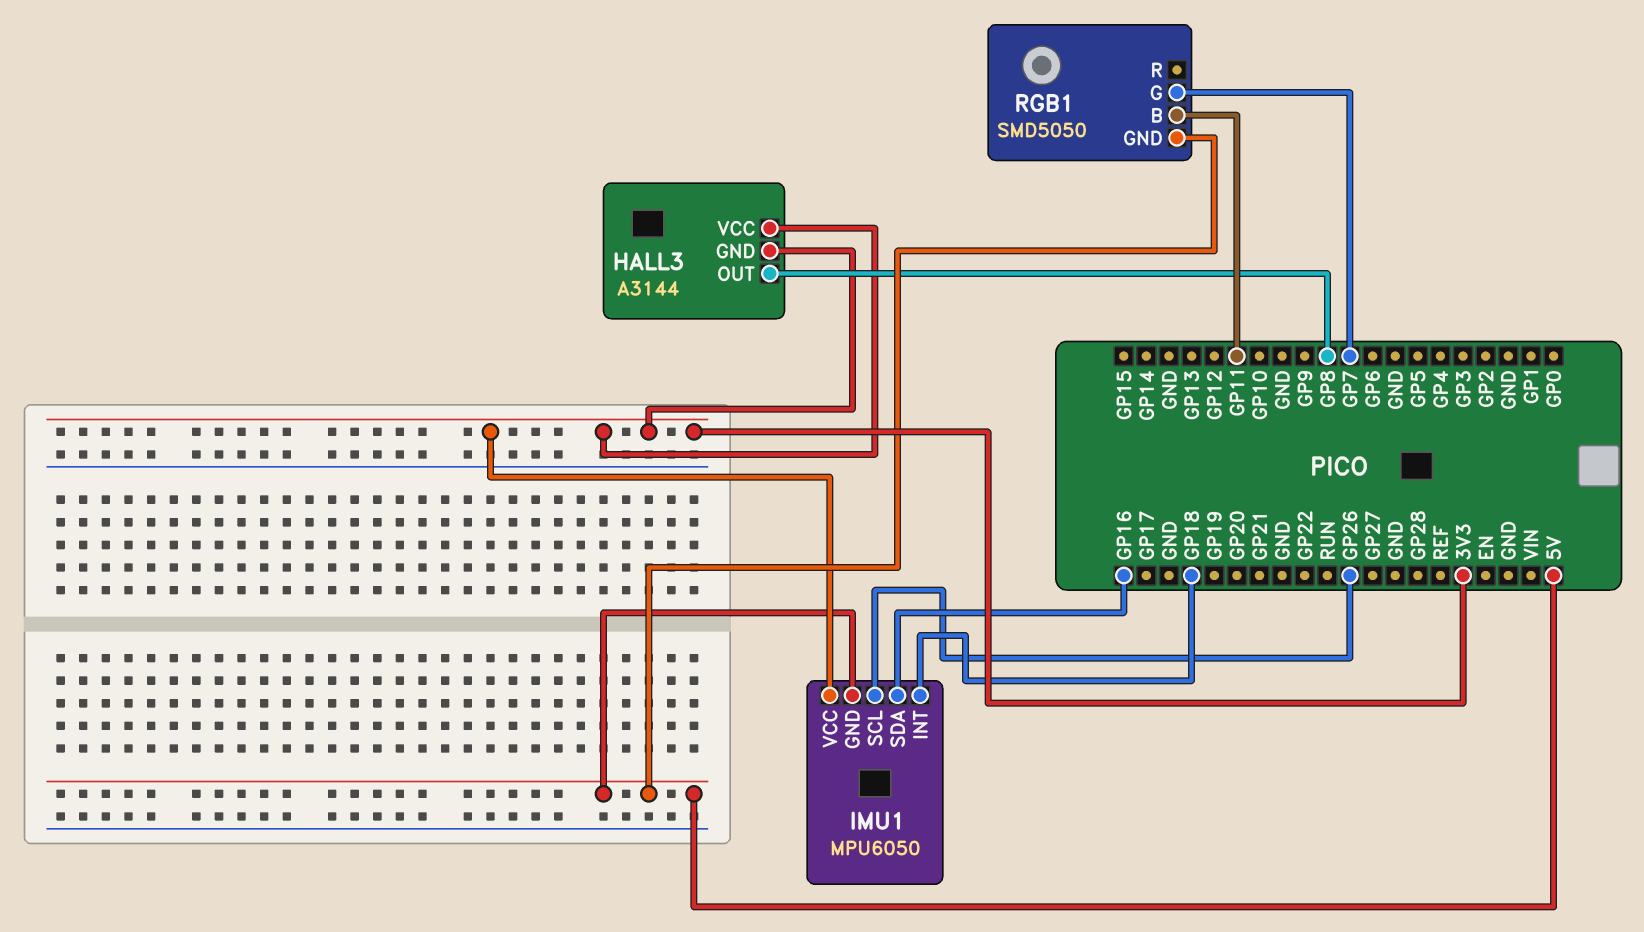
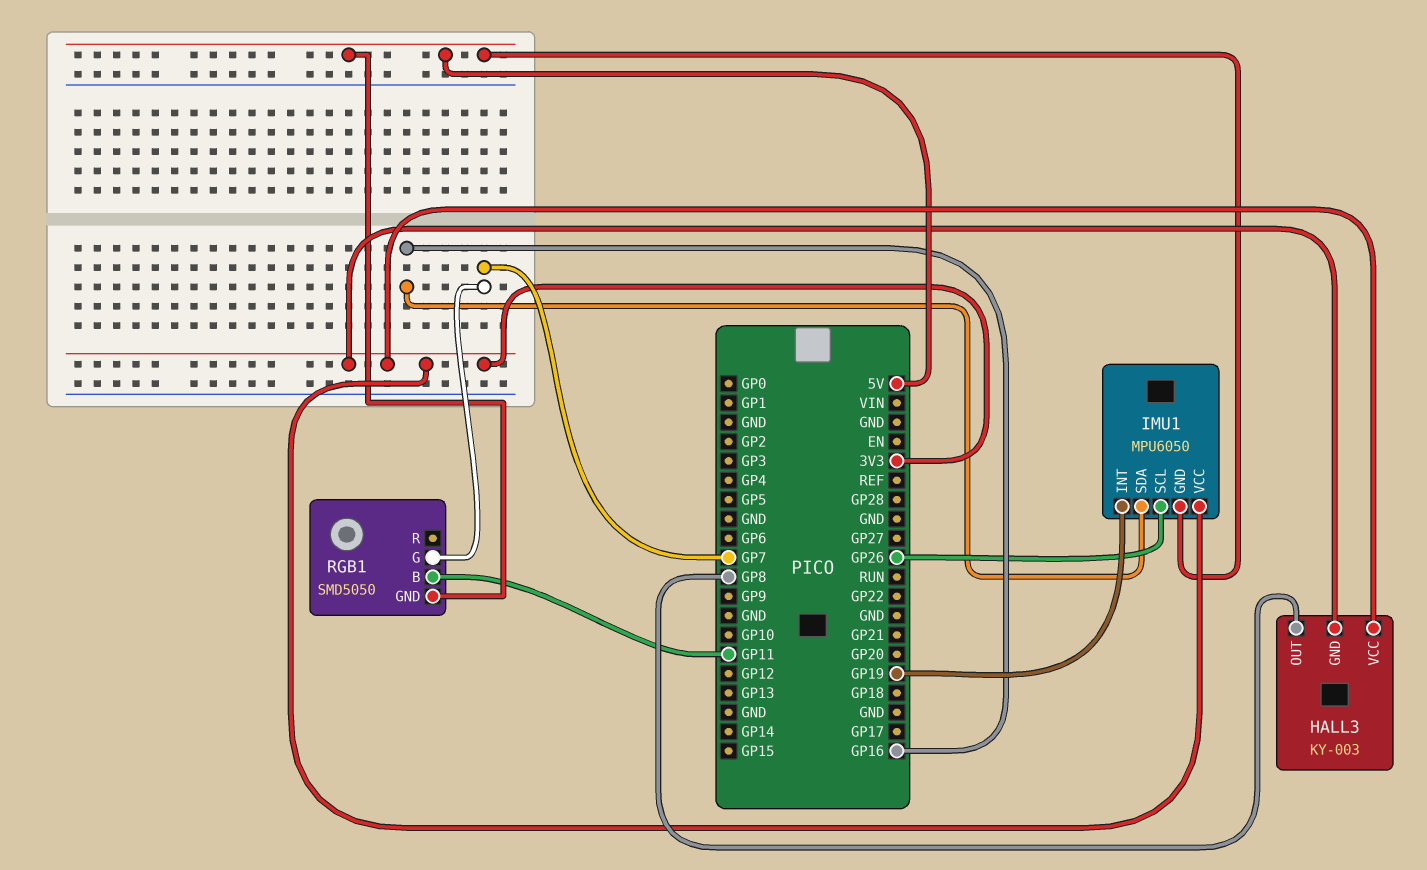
HALL3: A3144 -> KY-003
IMU1 pin INT: GP18 -> GP19

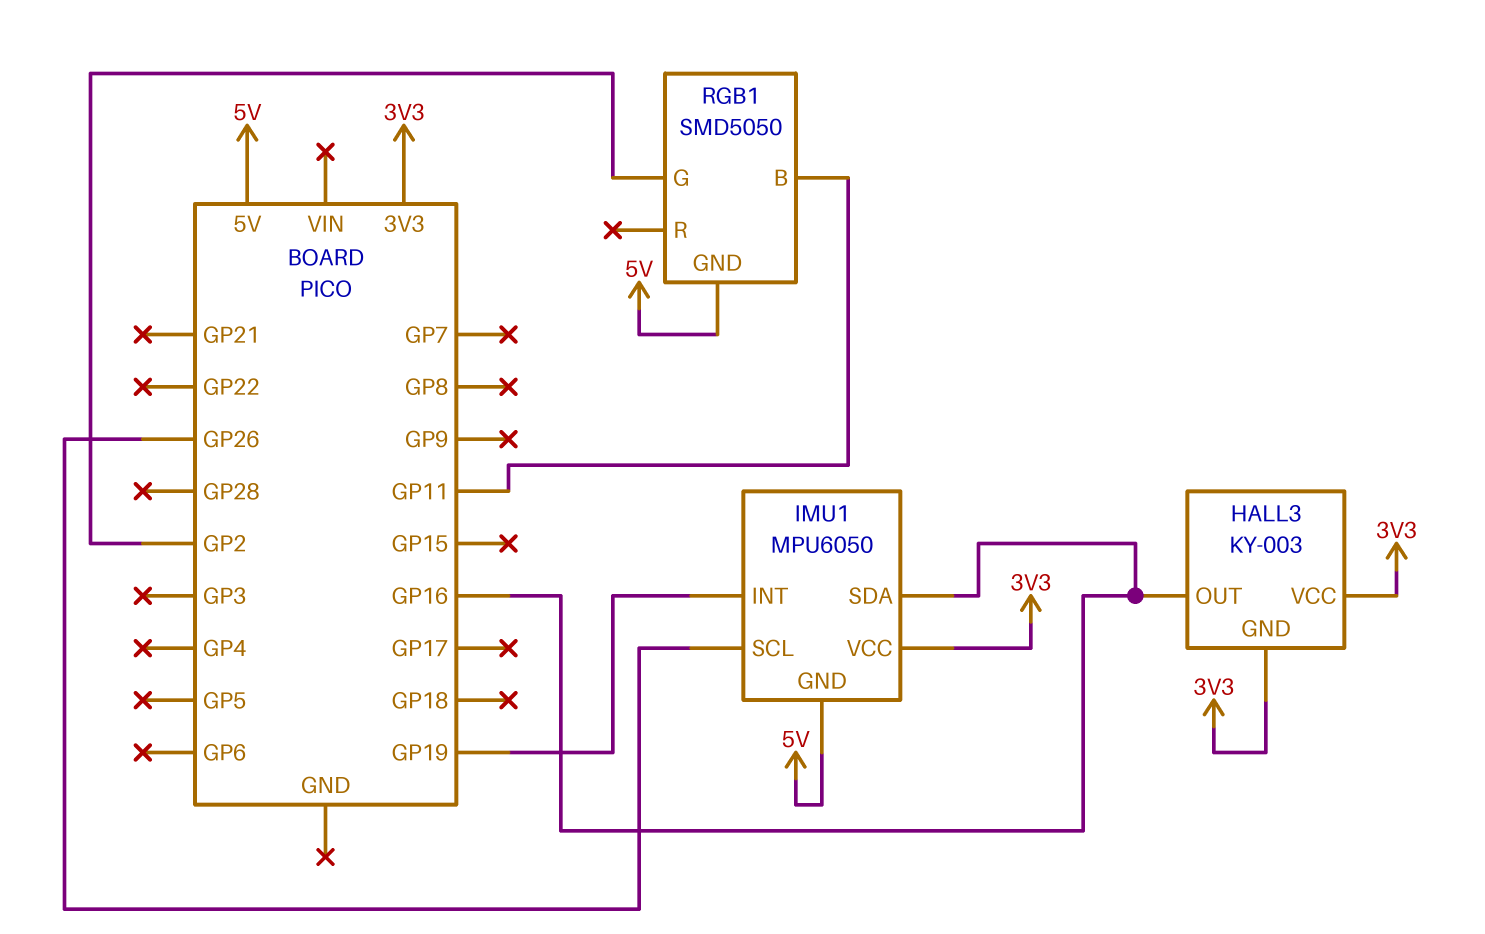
HALL3 pin OUT: GP8 -> GP16
RGB1 pin G: GP7 -> GP2

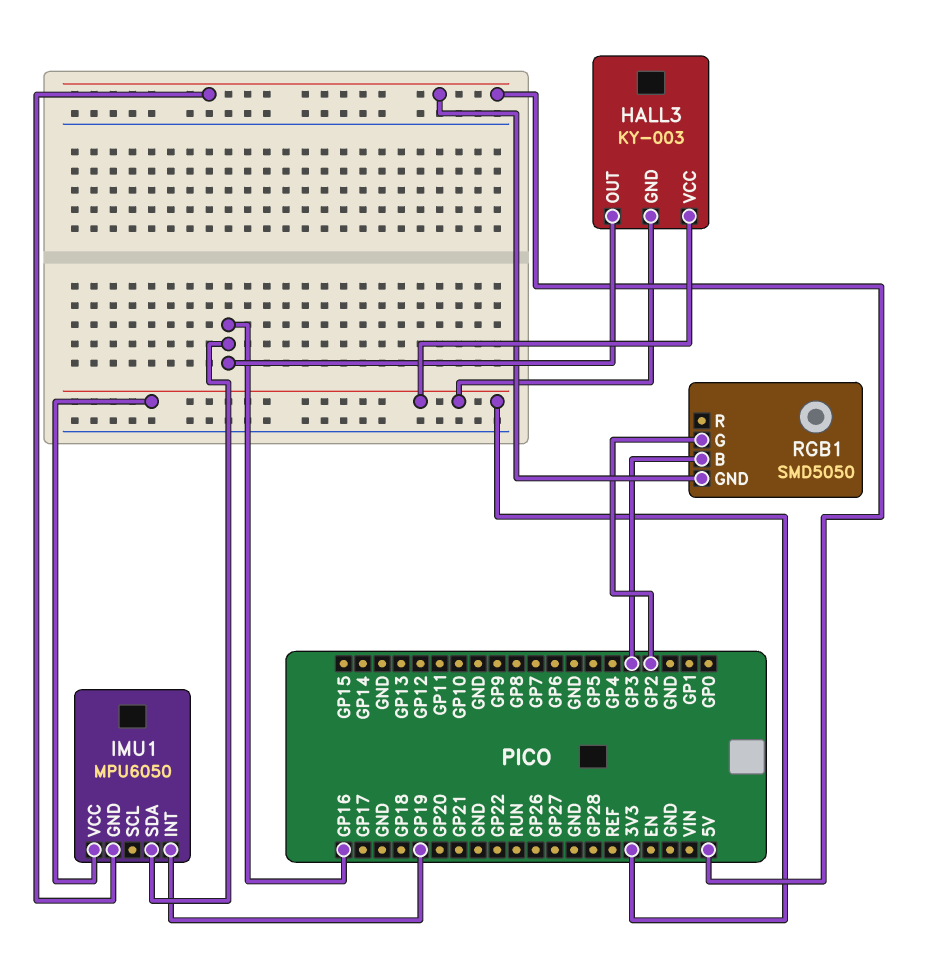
IMU1 pin SCL: GP26 -> none
RGB1 pin B: GP11 -> GP3

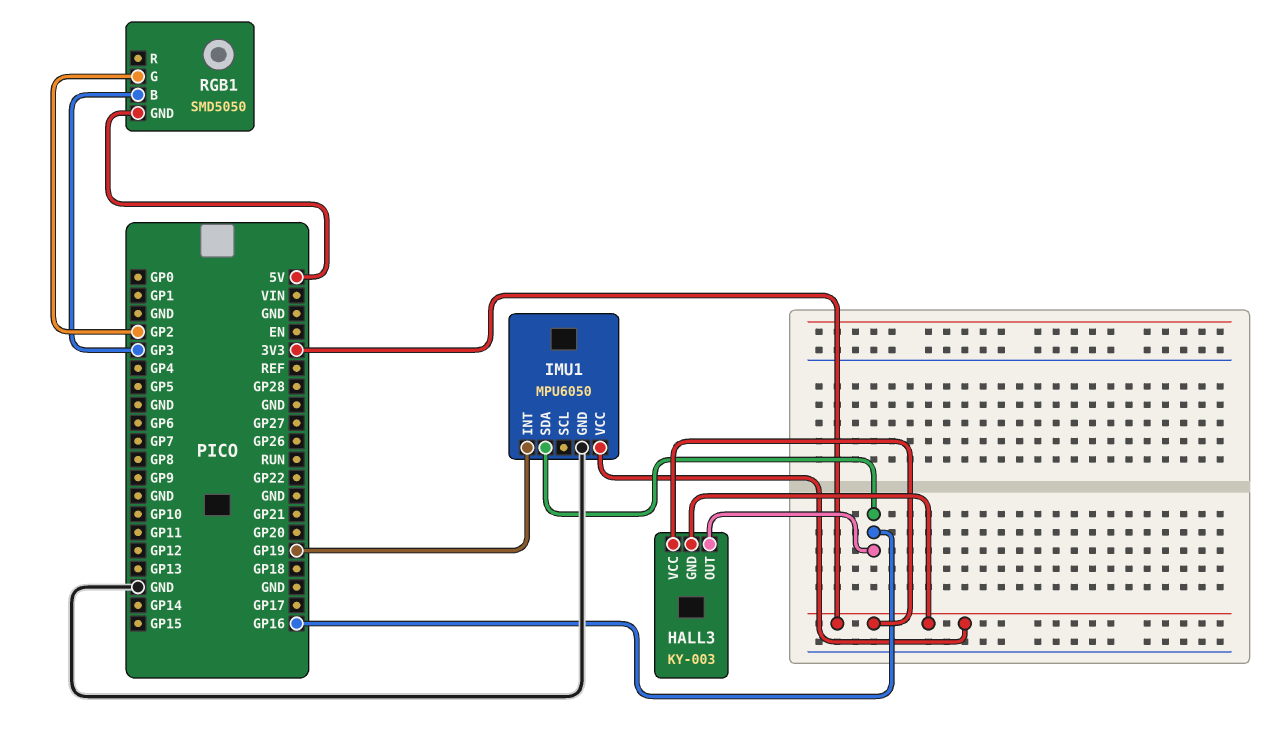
IMU1 pin GND: 5V -> GND

